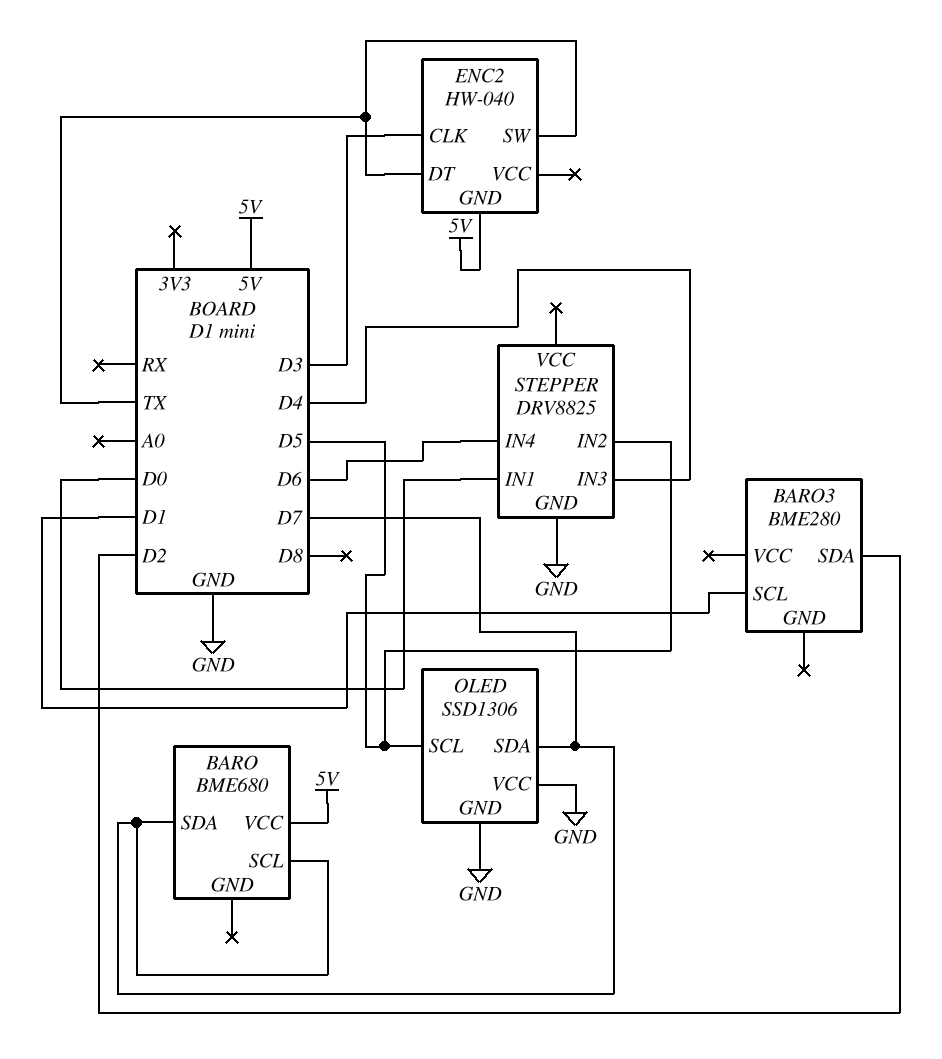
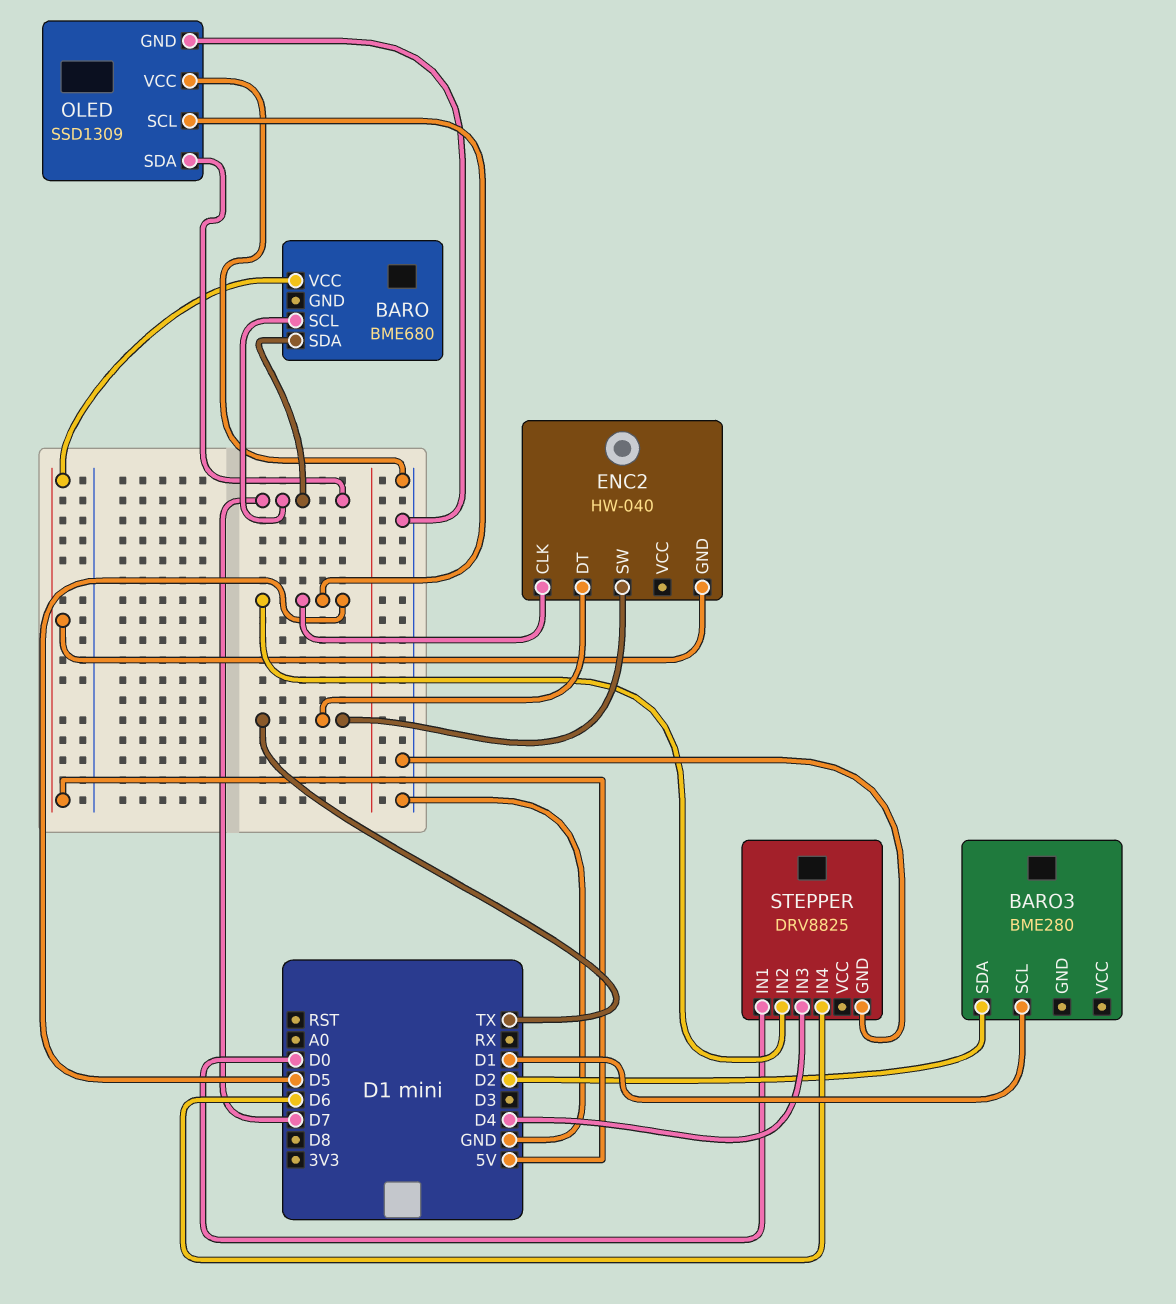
ENC2 pin CLK: D3 -> D5
OLED: SSD1306 -> SSD1309

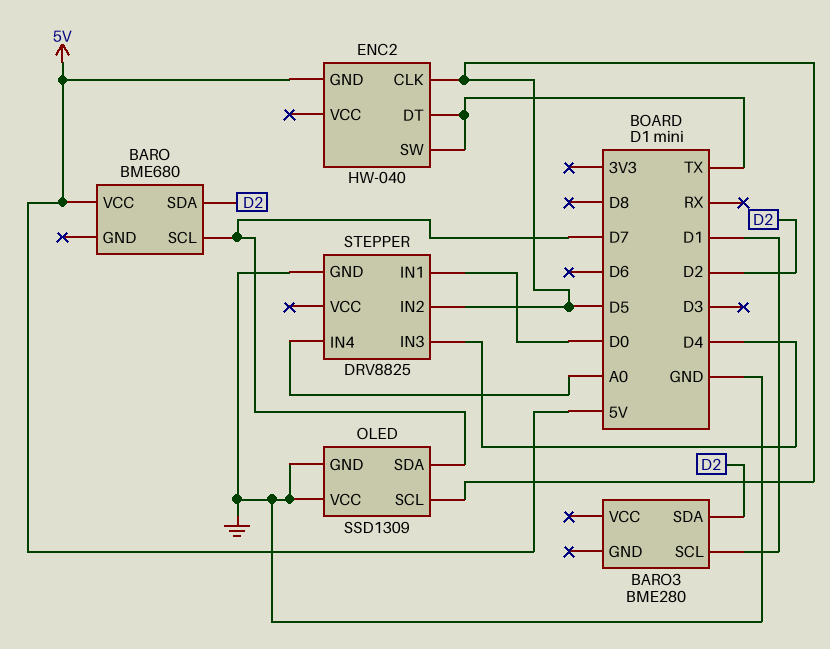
BARO pin SDA: D7 -> D2
STEPPER pin IN4: D6 -> A0

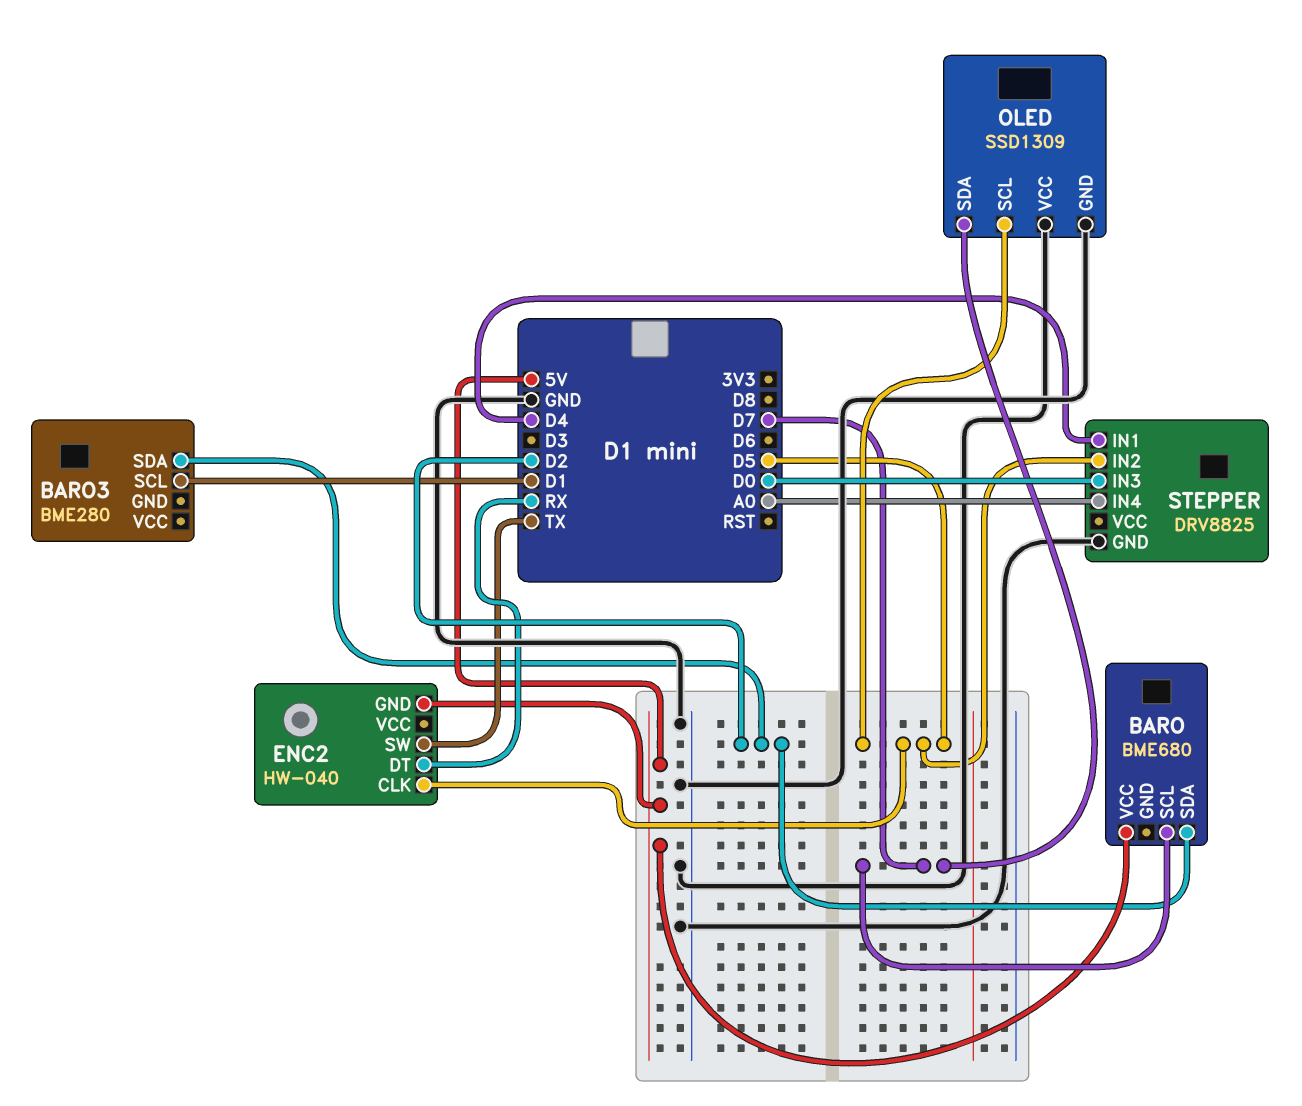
ENC2 pin DT: TX -> RX
STEPPER pin IN1: D0 -> D4
STEPPER pin IN3: D4 -> D0

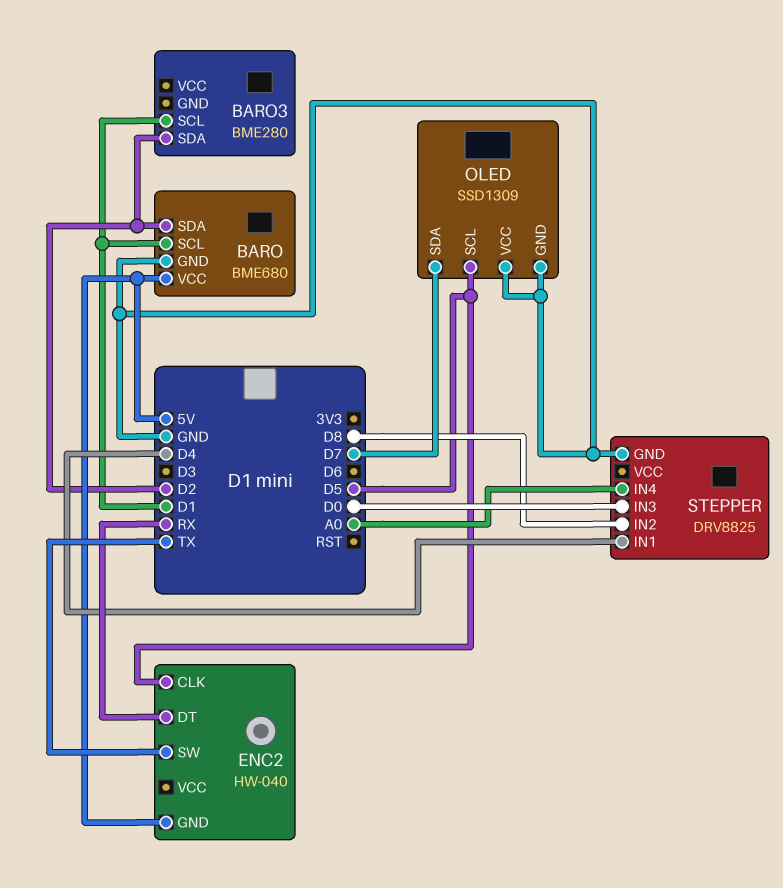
BARO pin GND: none -> GND
BARO pin SCL: D7 -> D1
STEPPER pin IN2: D5 -> D8

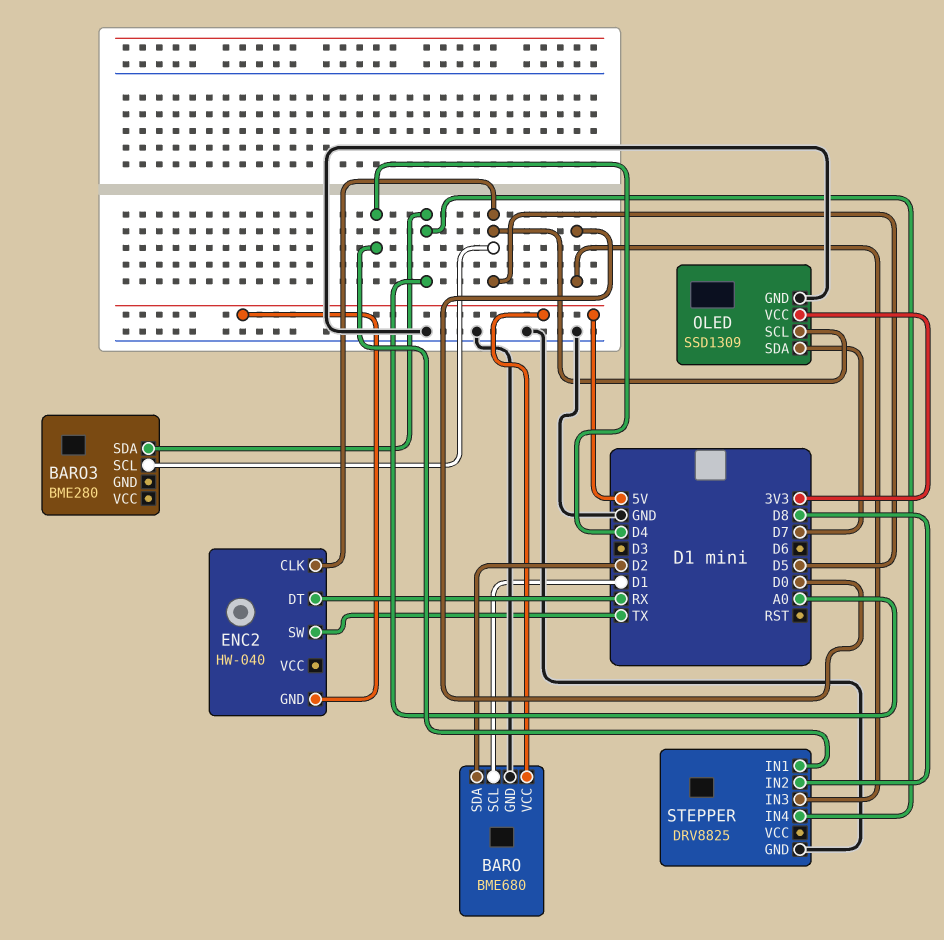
BARO3 pin SCL: D1 -> D5
BARO3 pin SDA: D2 -> A0
OLED pin VCC: GND -> 3V3

